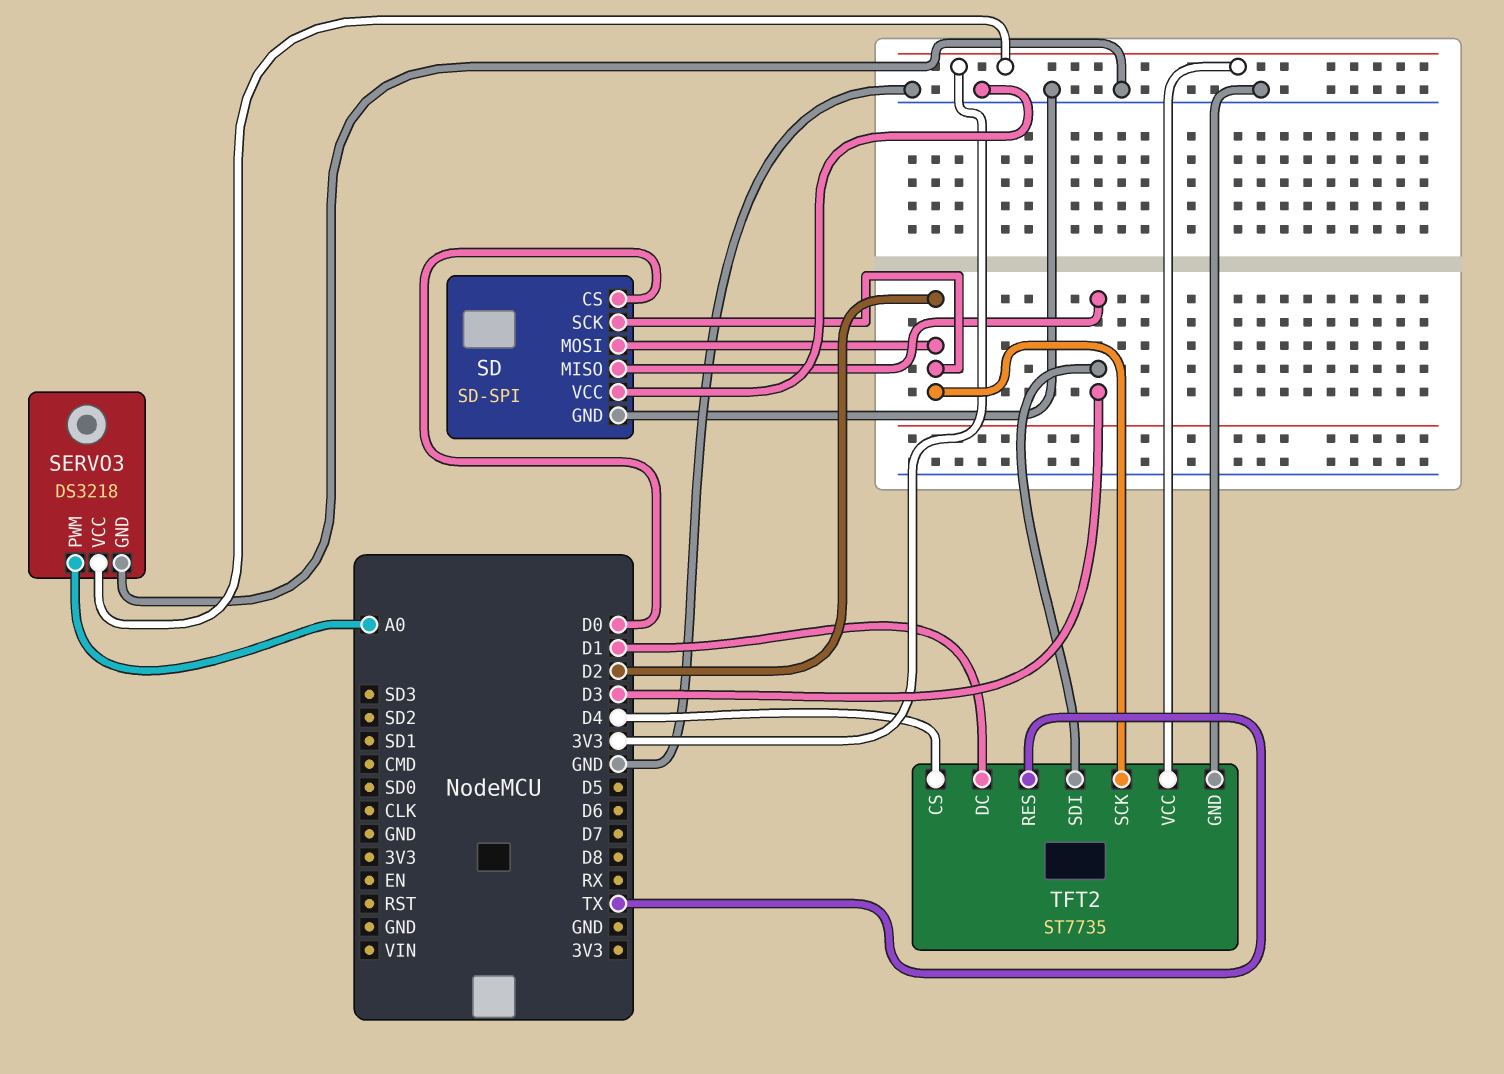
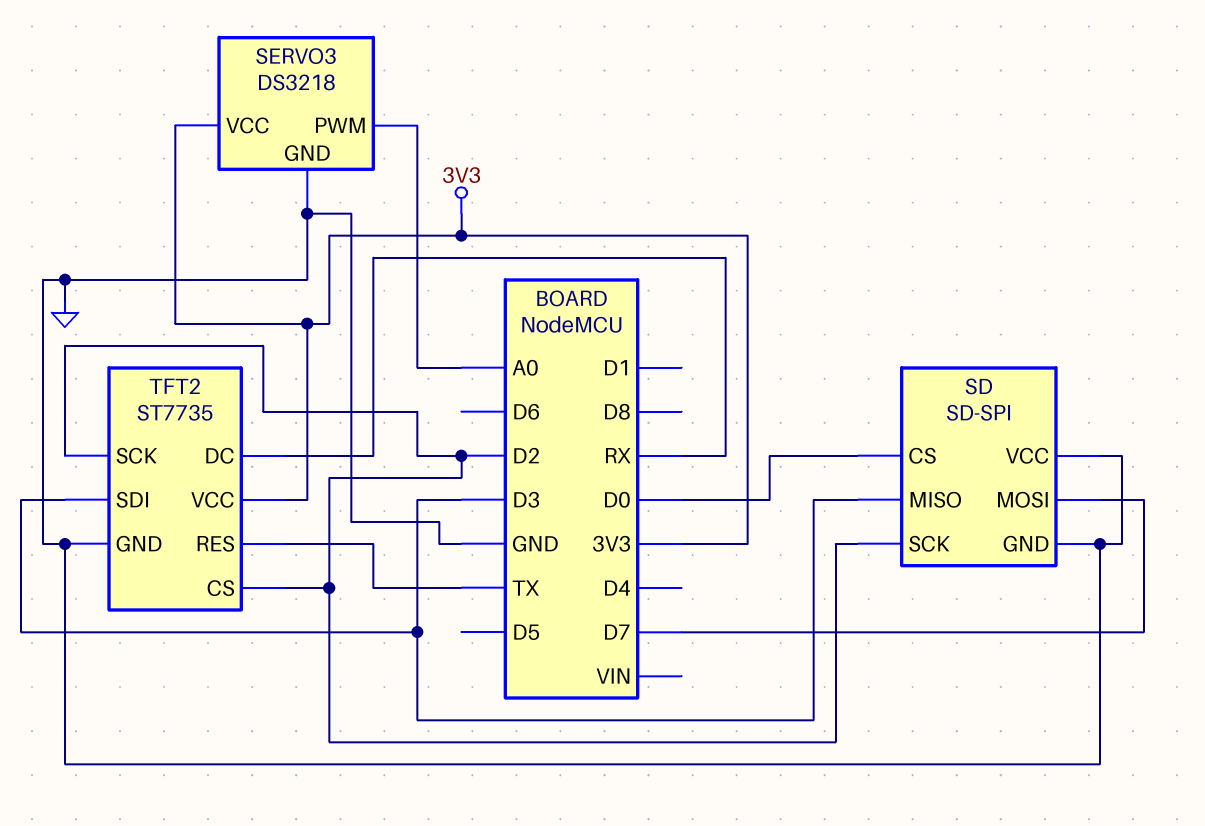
SD pin MOSI: D2 -> D7
TFT2 pin CS: D4 -> D2
TFT2 pin DC: D1 -> RX

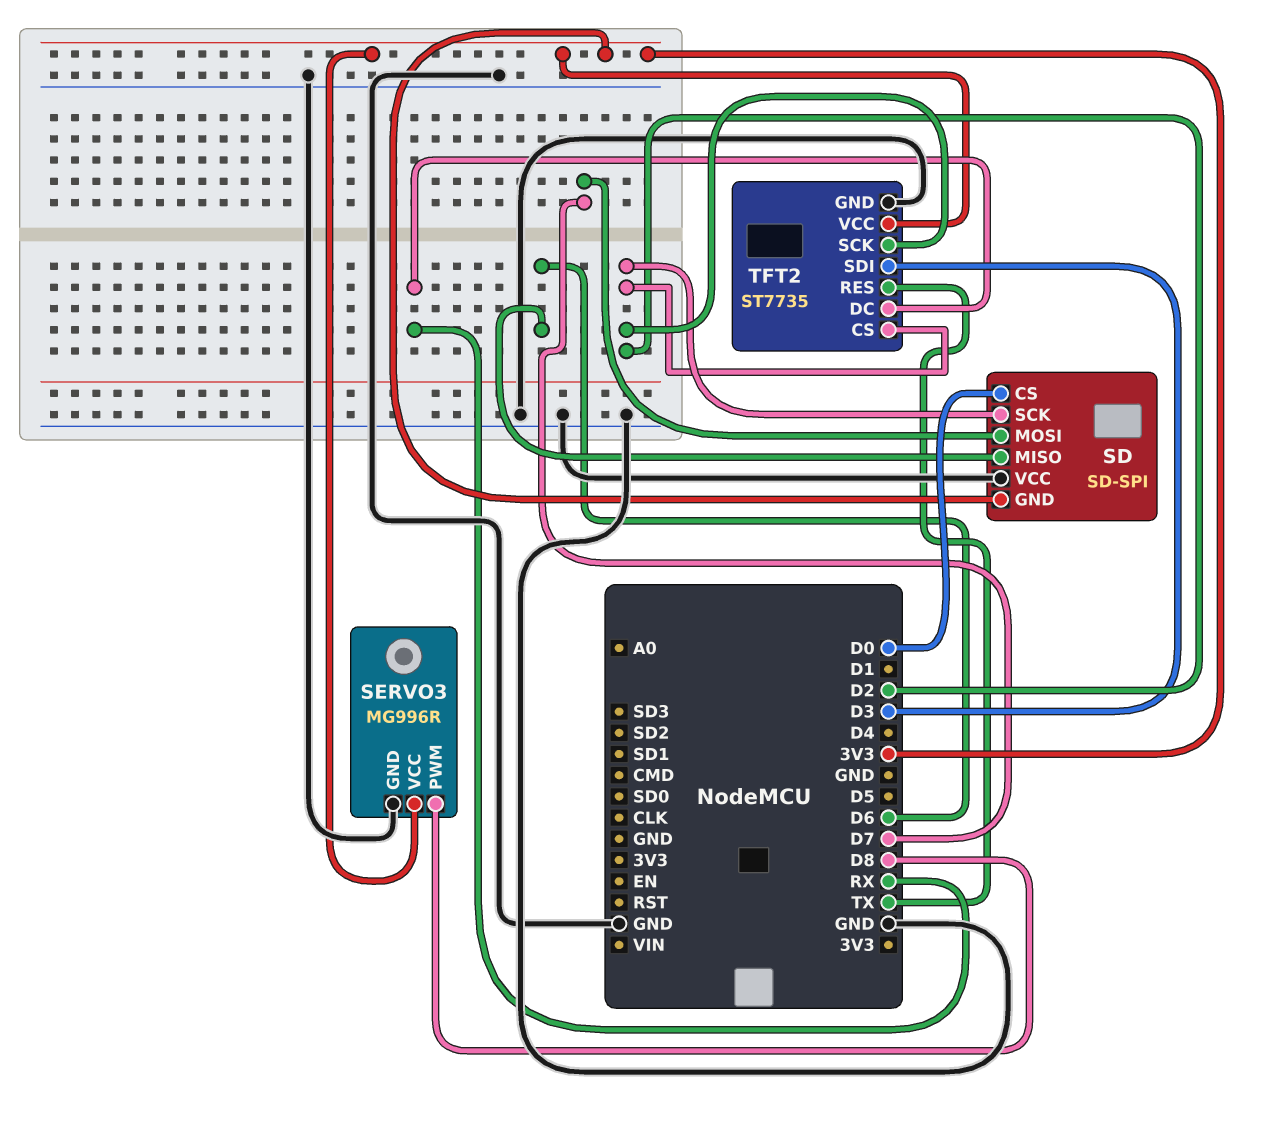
SD pin GND: GND -> 3V3
SD pin MISO: D3 -> D6
SERVO3: DS3218 -> MG996R
SERVO3 pin PWM: A0 -> D8

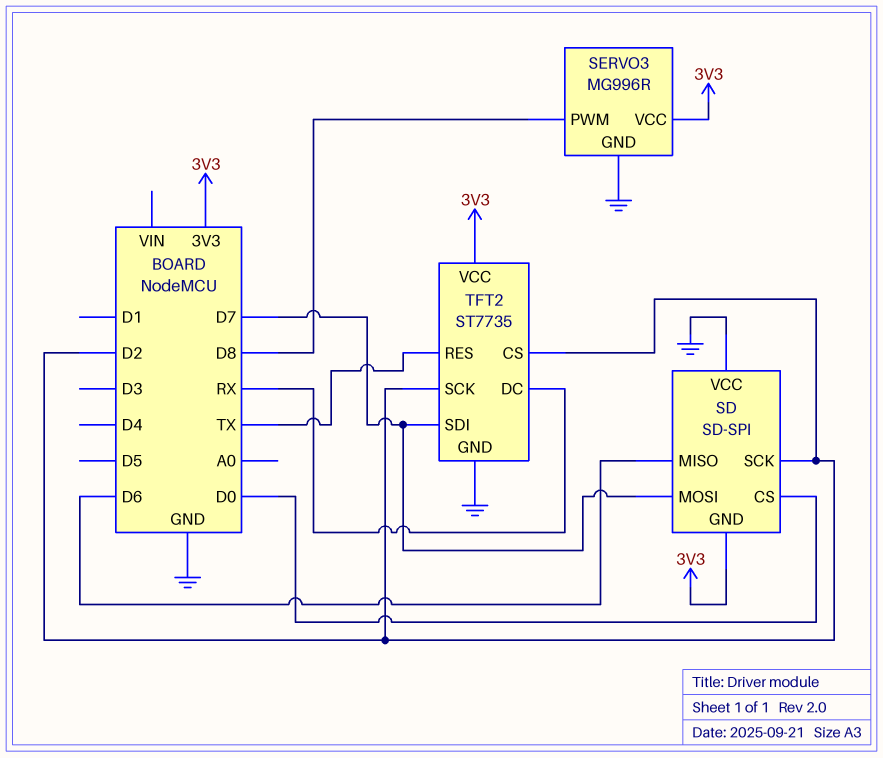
TFT2 pin SDI: D3 -> D7

